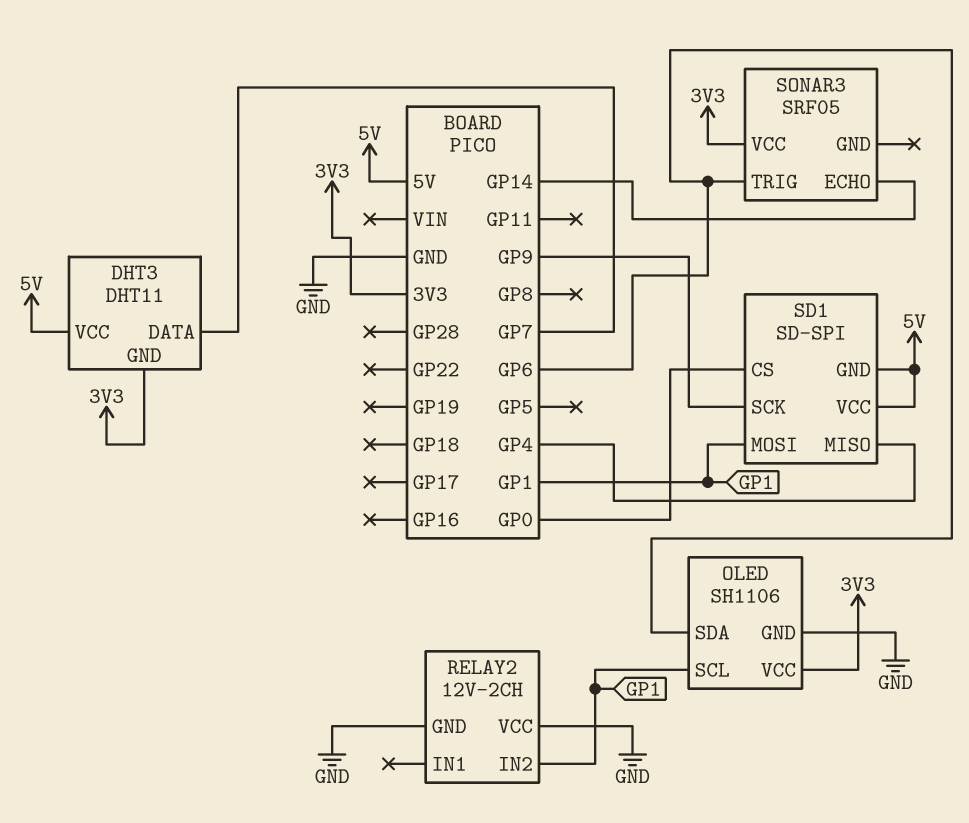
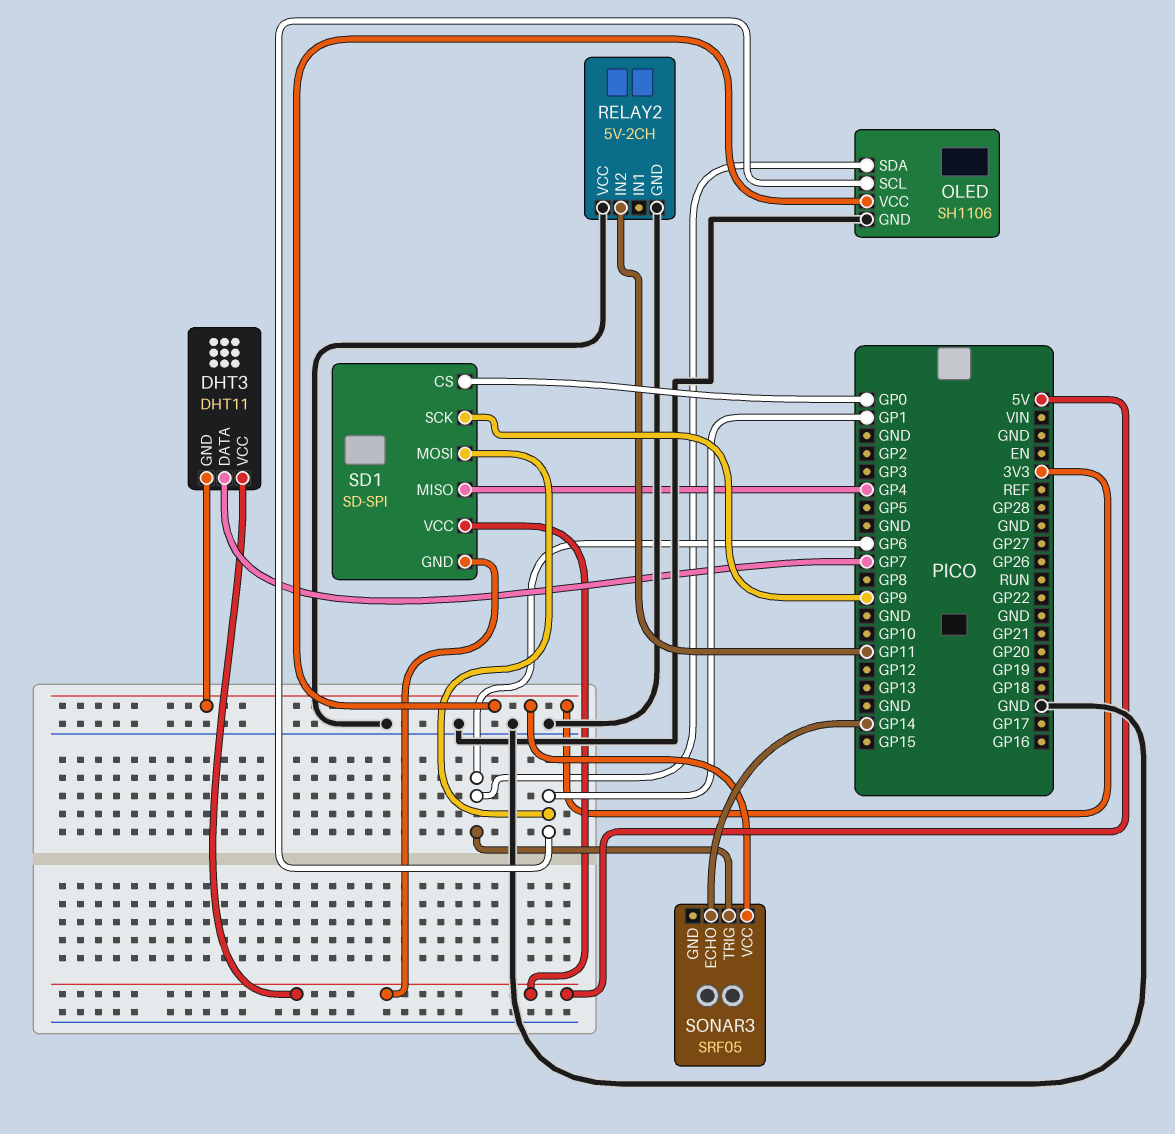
RELAY2: 12V-2CH -> 5V-2CH
RELAY2 pin IN2: GP1 -> GP11

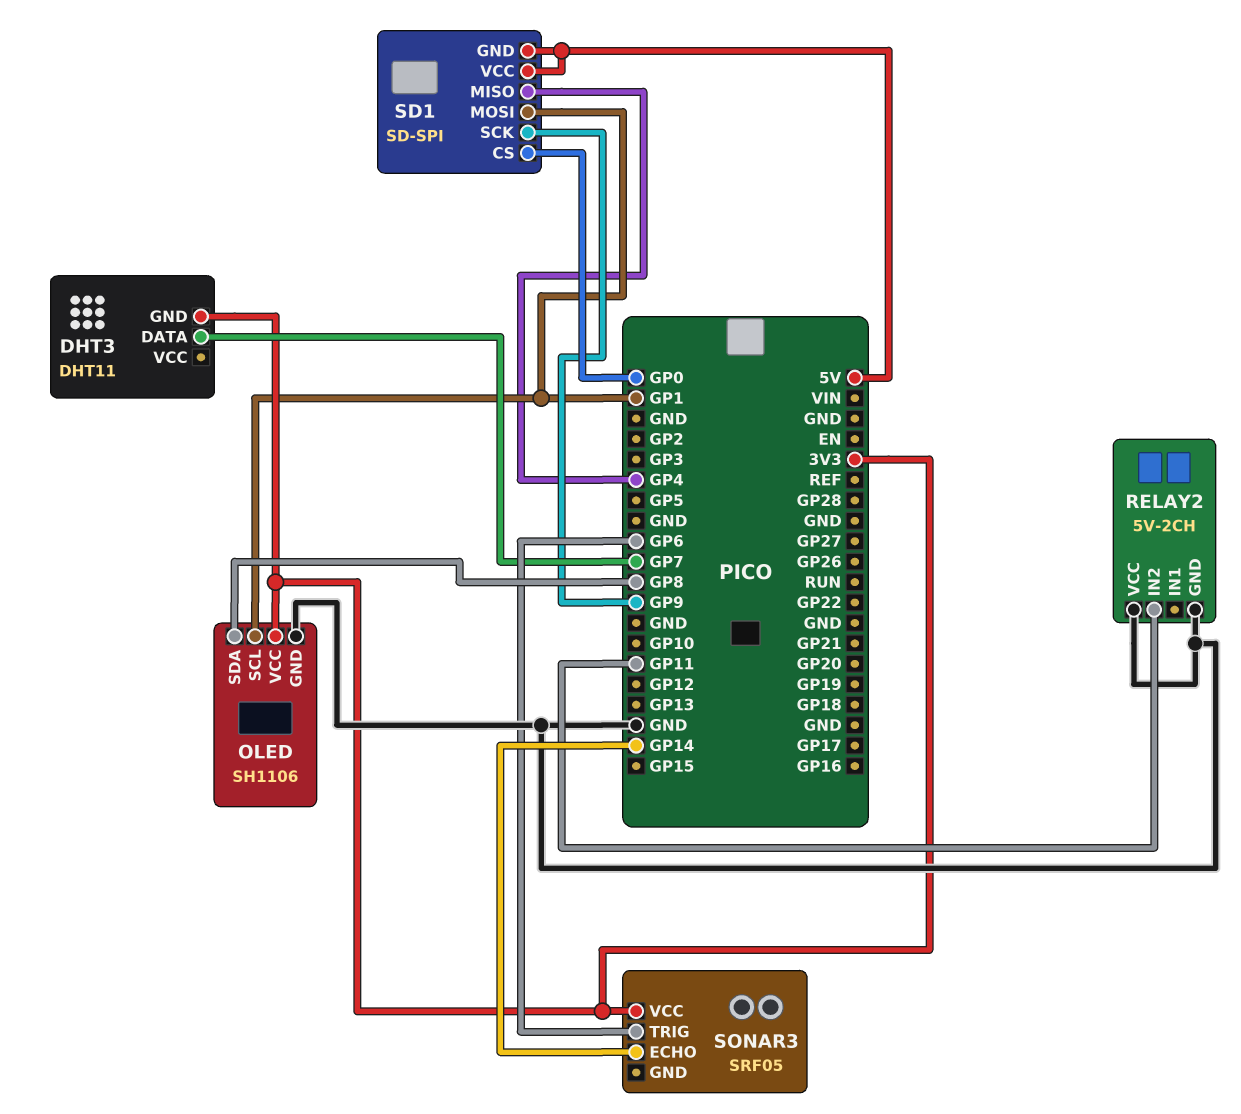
DHT3 pin VCC: 5V -> none
OLED pin SDA: GP6 -> GP8

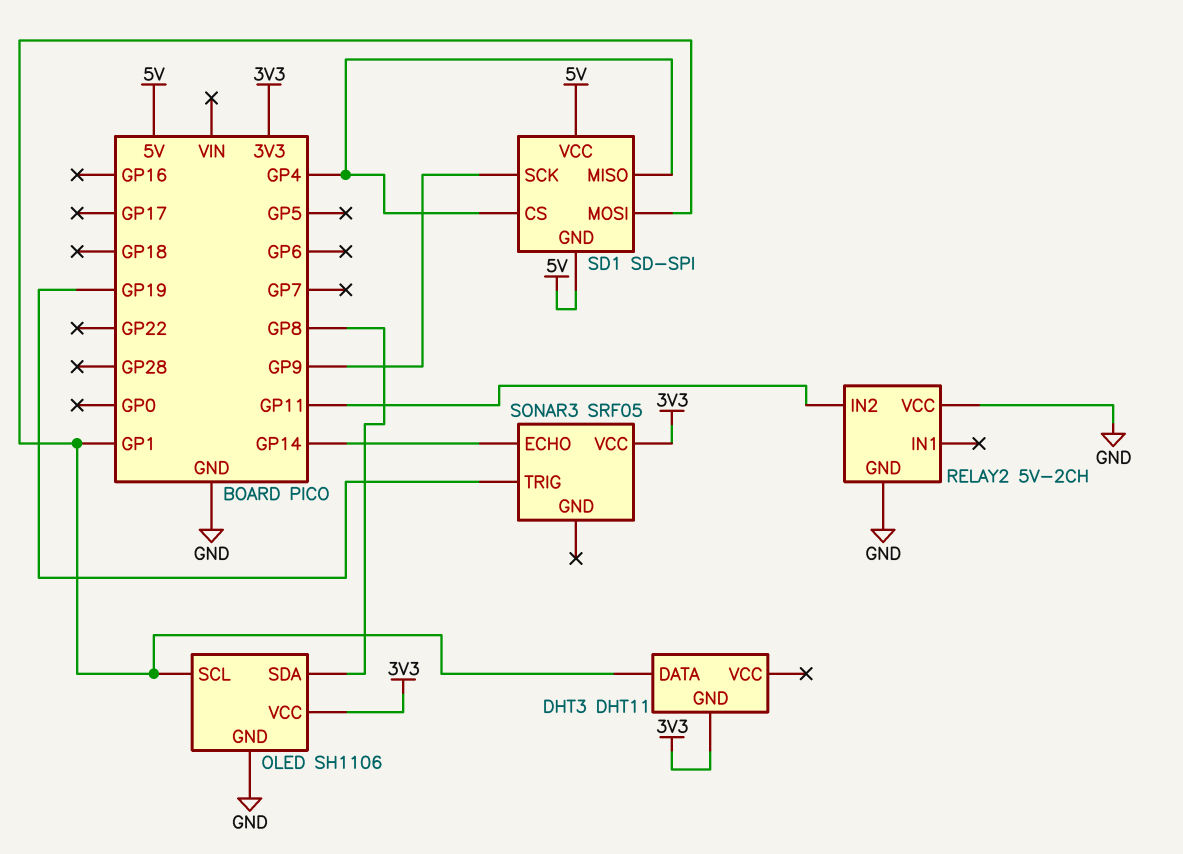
DHT3 pin DATA: GP7 -> GP1
SD1 pin CS: GP0 -> GP4
SONAR3 pin TRIG: GP6 -> GP19

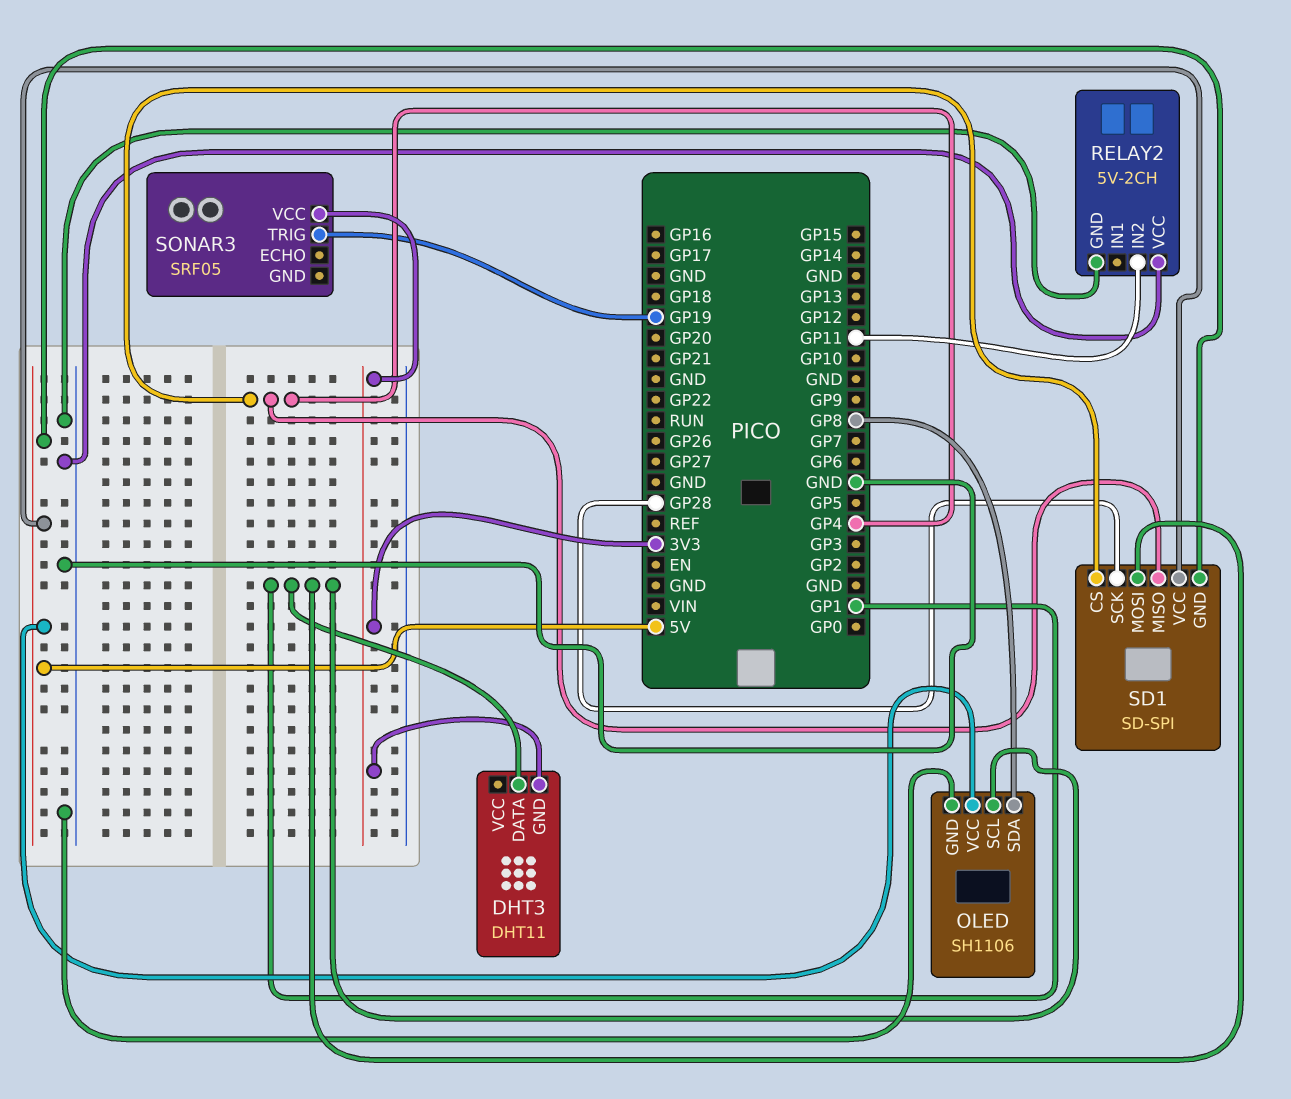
OLED pin VCC: 3V3 -> 5V
SD1 pin SCK: GP9 -> GP28
SONAR3 pin ECHO: GP14 -> none

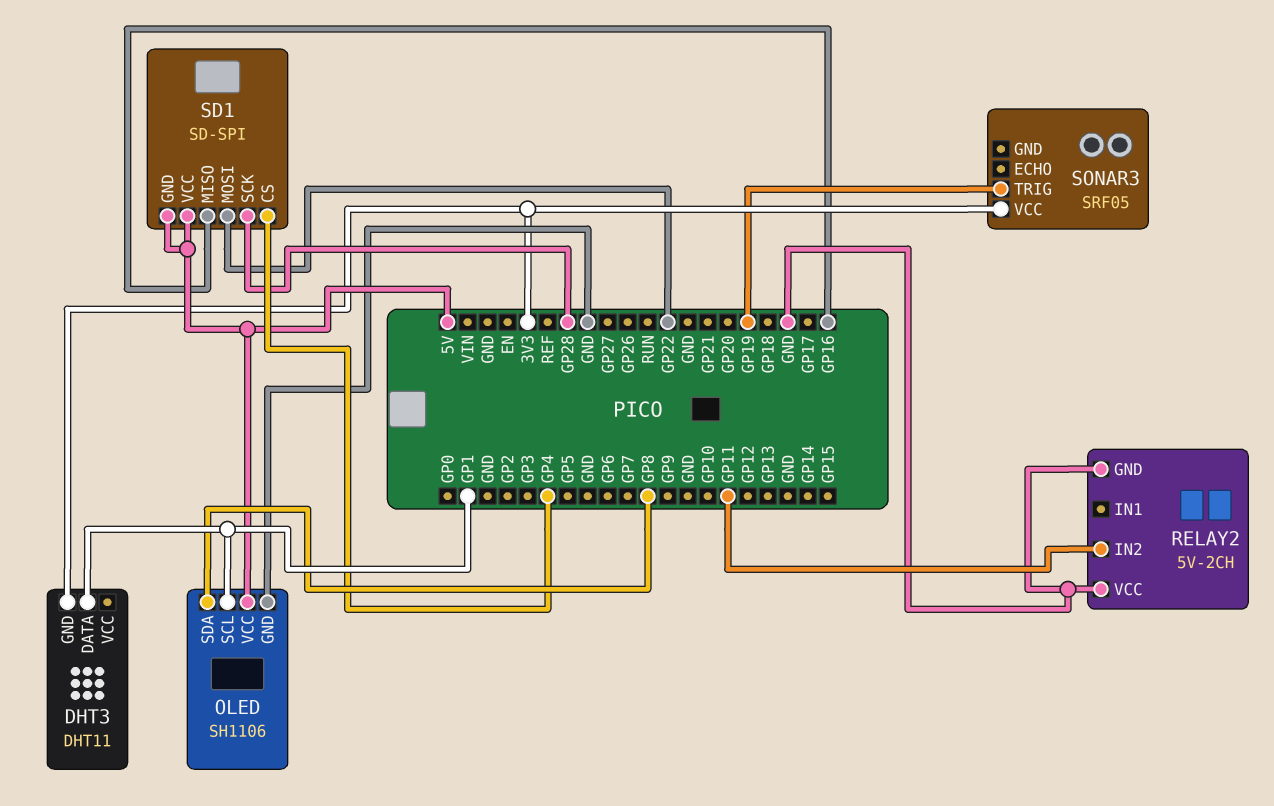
SD1 pin MISO: GP4 -> GP16
SD1 pin MOSI: GP1 -> GP22

